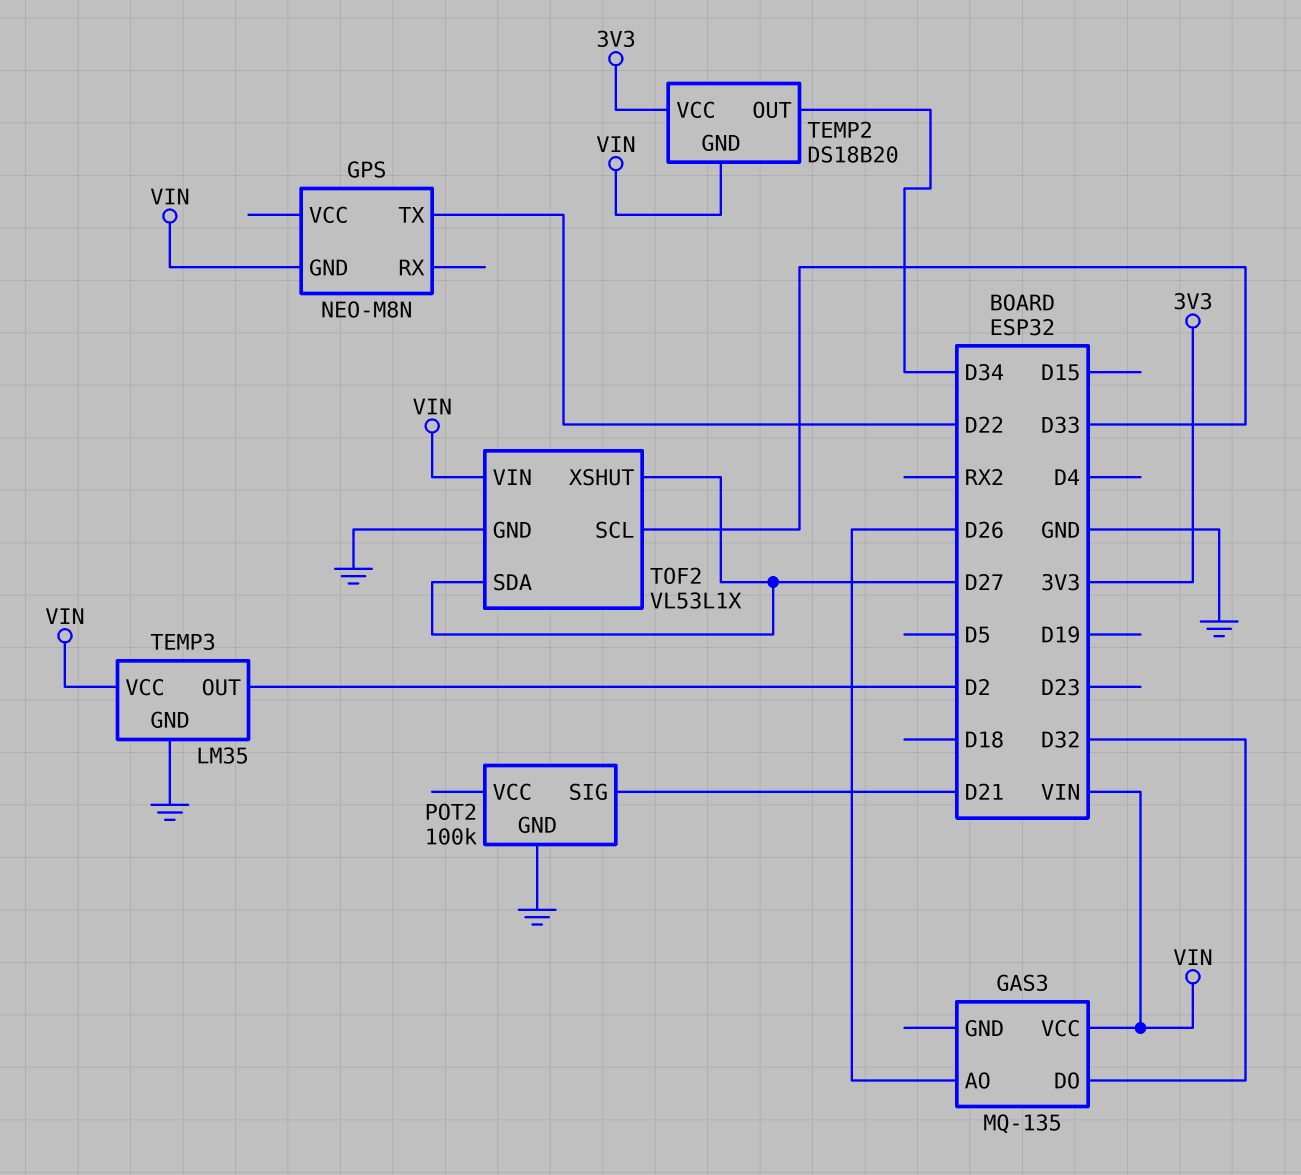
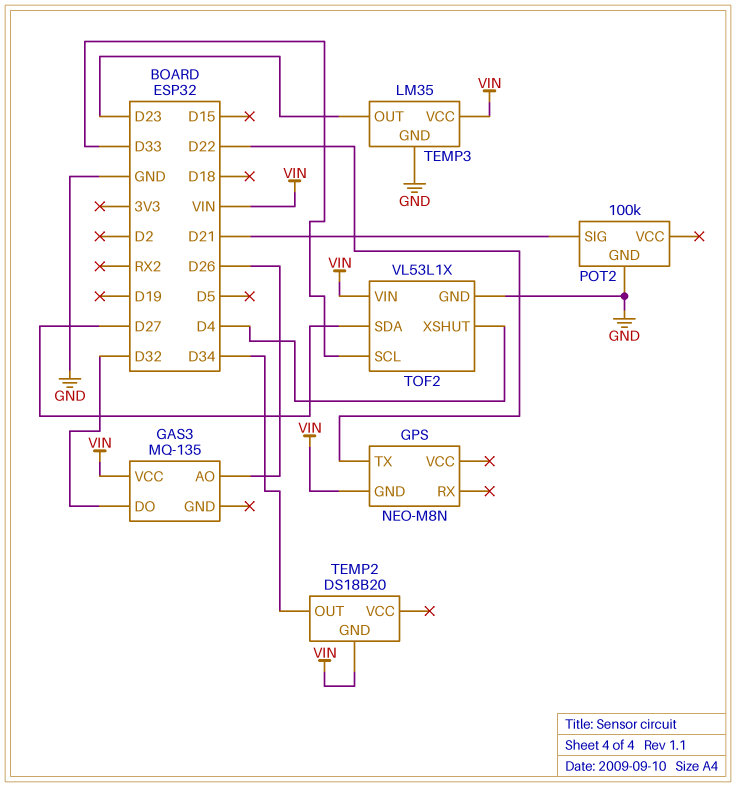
TEMP2 pin VCC: 3V3 -> none
TEMP3 pin OUT: D2 -> D23
TOF2 pin XSHUT: D27 -> D4

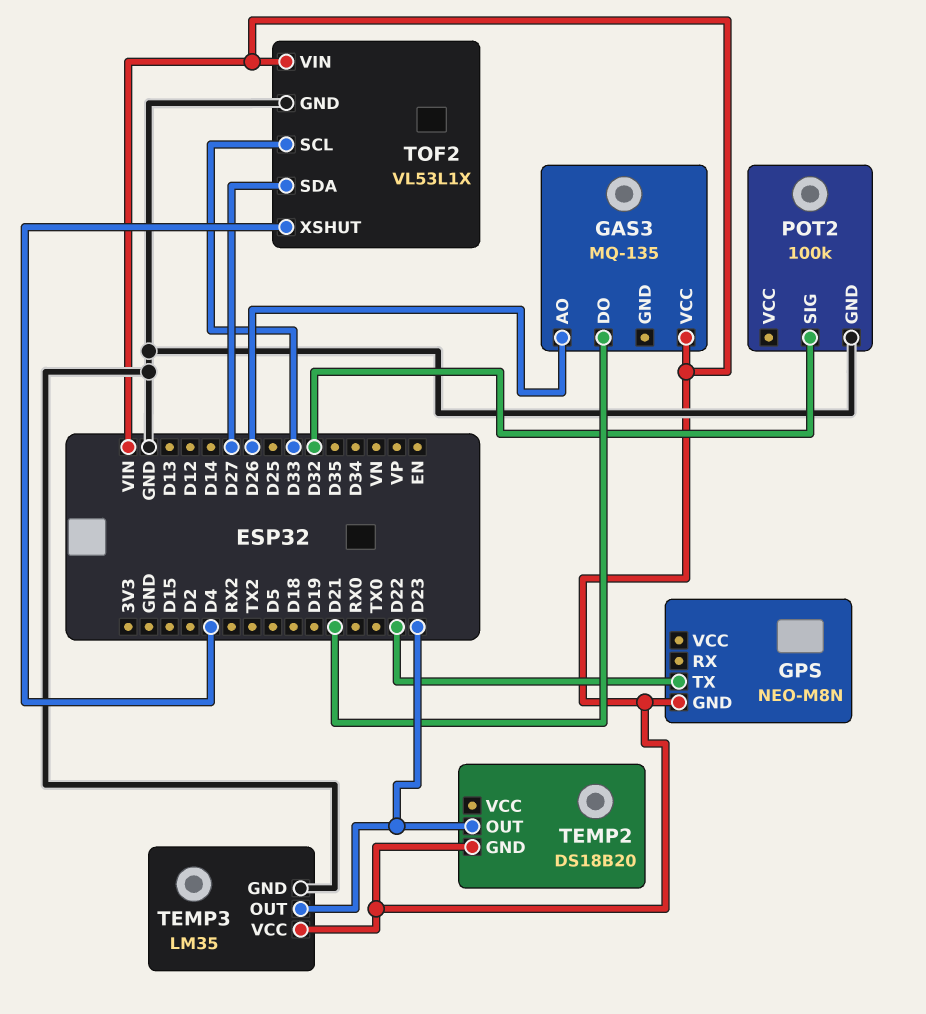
GAS3 pin DO: D32 -> D21
POT2 pin SIG: D21 -> D32
TEMP2 pin OUT: D34 -> D23

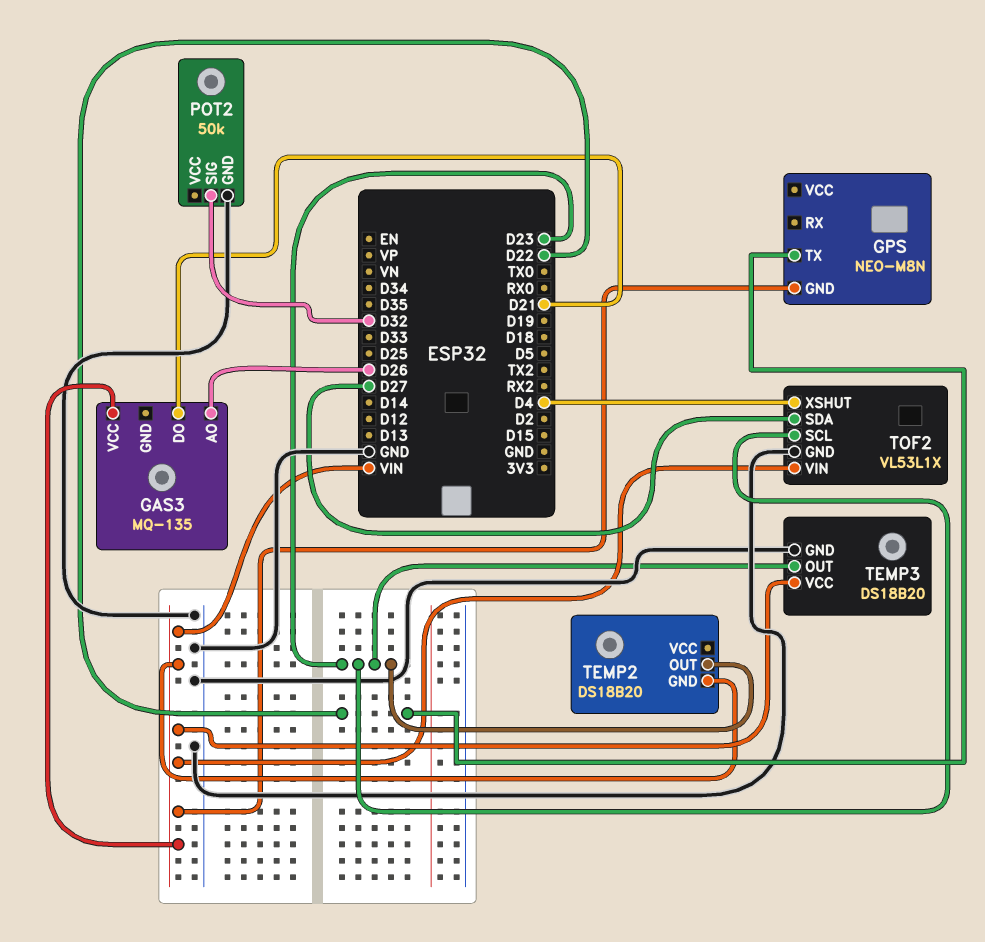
POT2: 100k -> 50k
TEMP3: LM35 -> DS18B20
TOF2 pin SCL: D33 -> D23

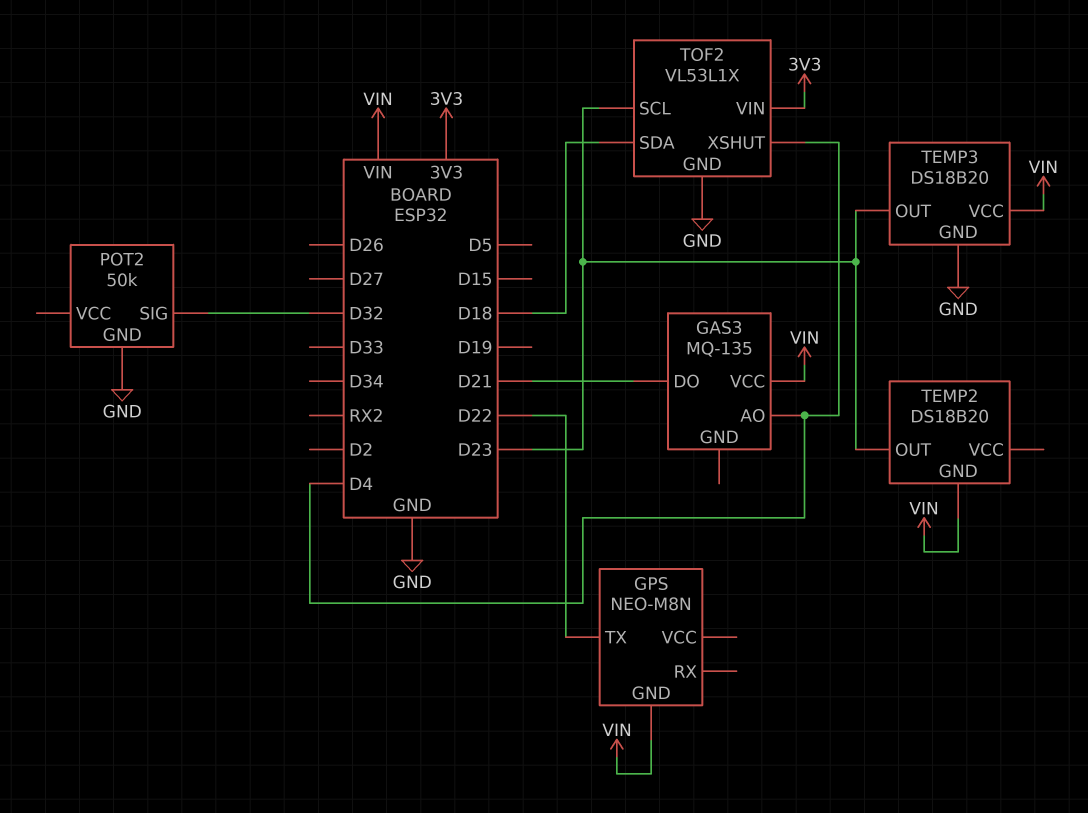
GAS3 pin AO: D26 -> D4
TOF2 pin SDA: D27 -> D18
TOF2 pin VIN: VIN -> 3V3

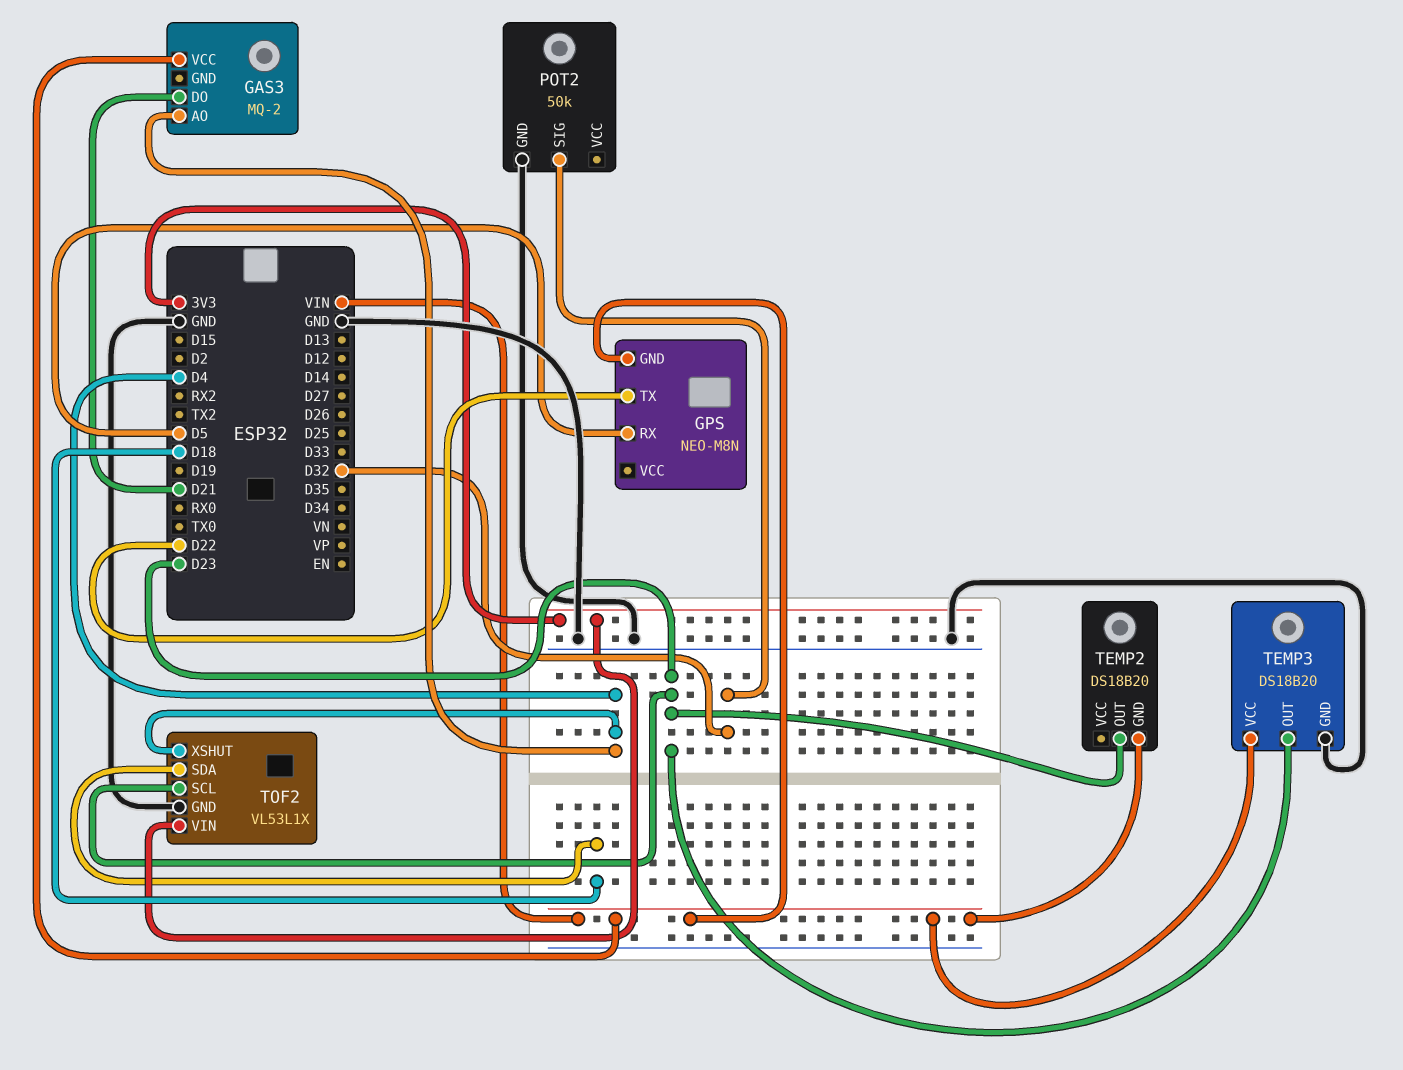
GAS3: MQ-135 -> MQ-2
GPS pin RX: none -> D5

